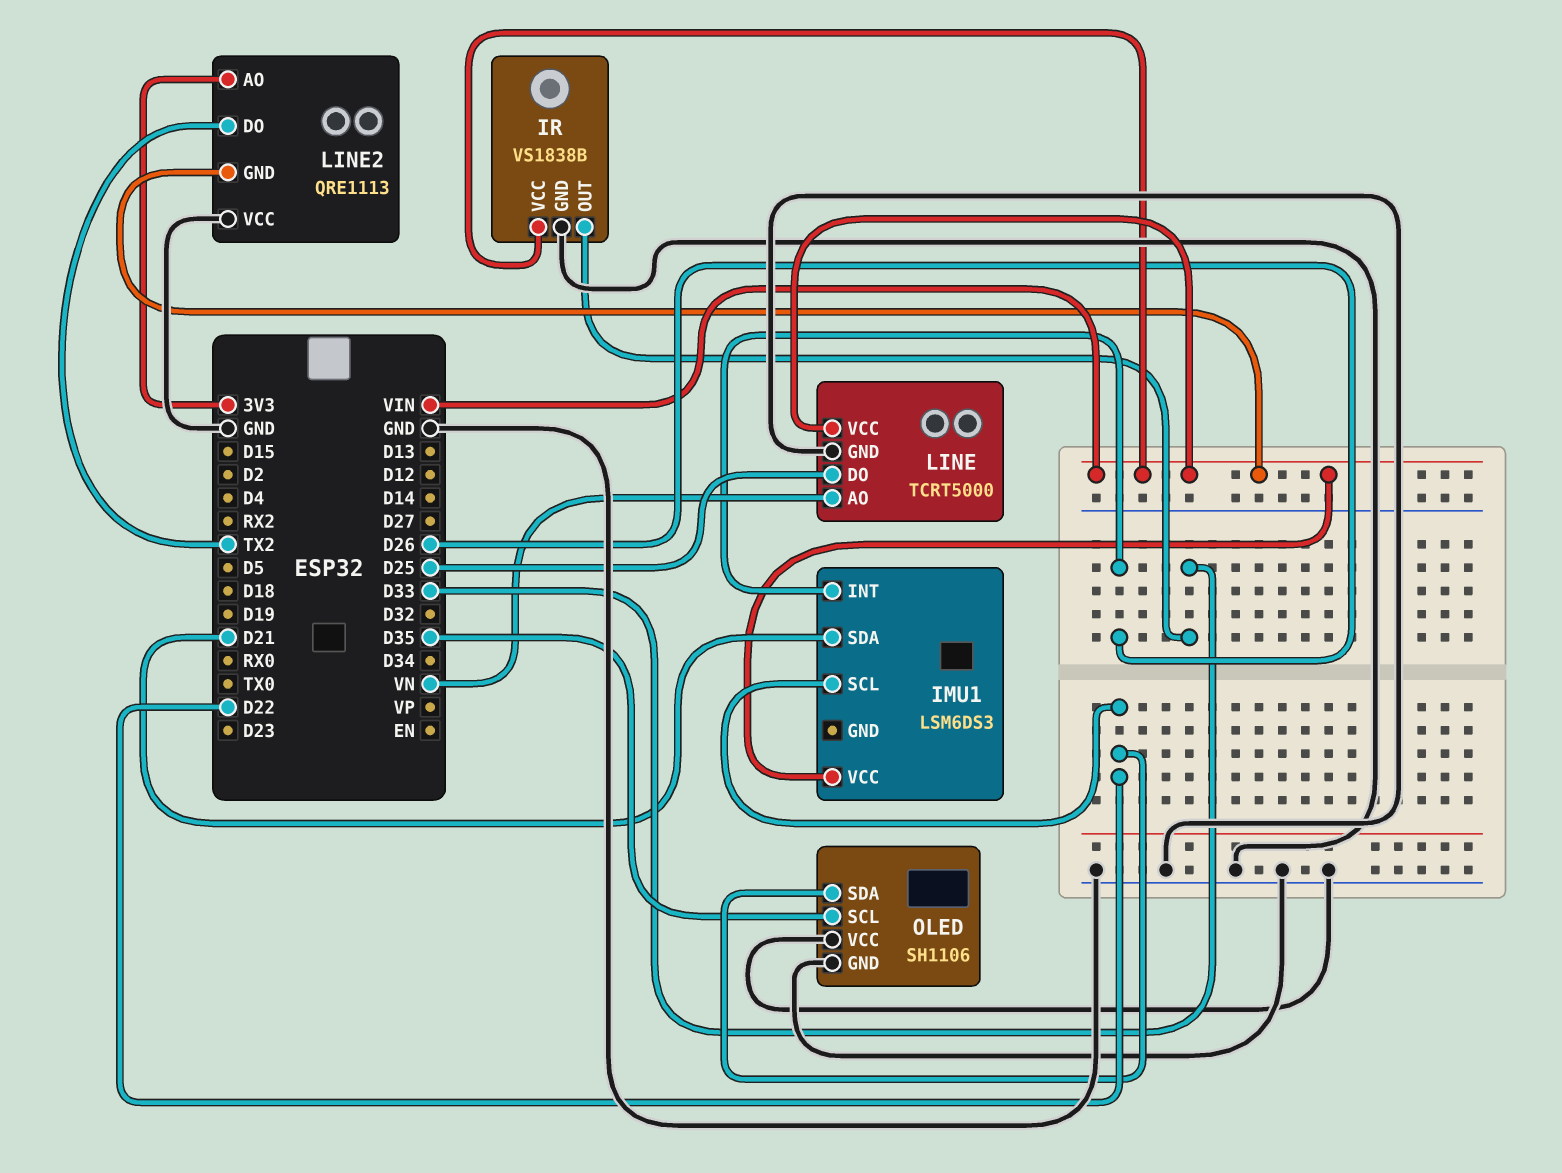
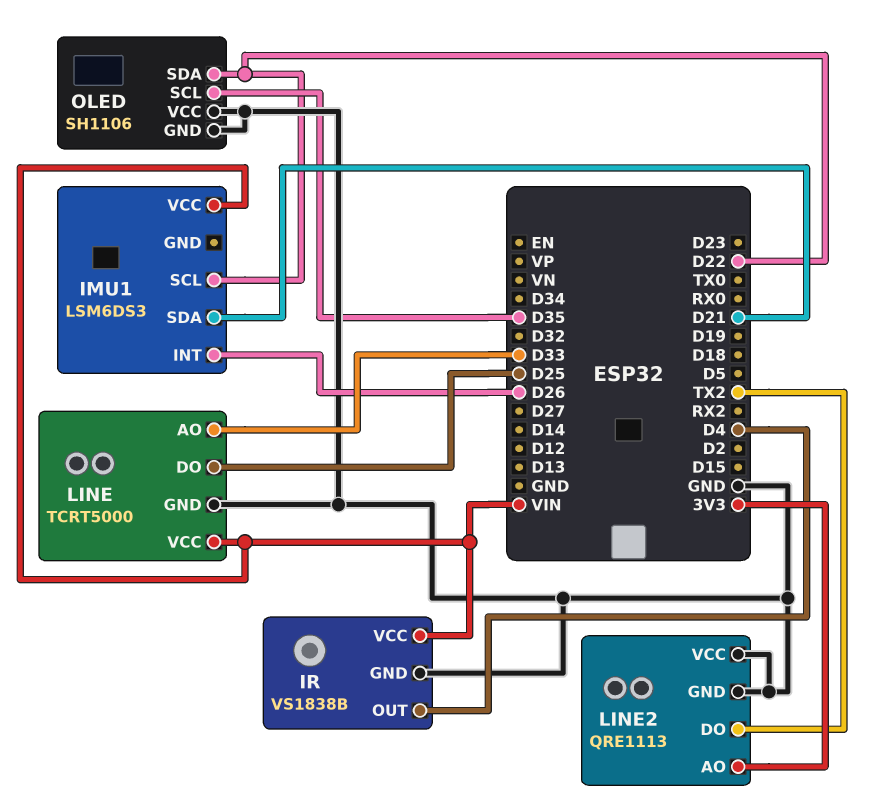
IR pin OUT: D33 -> D4
LINE pin AO: VN -> D33
LINE2 pin GND: VIN -> GND

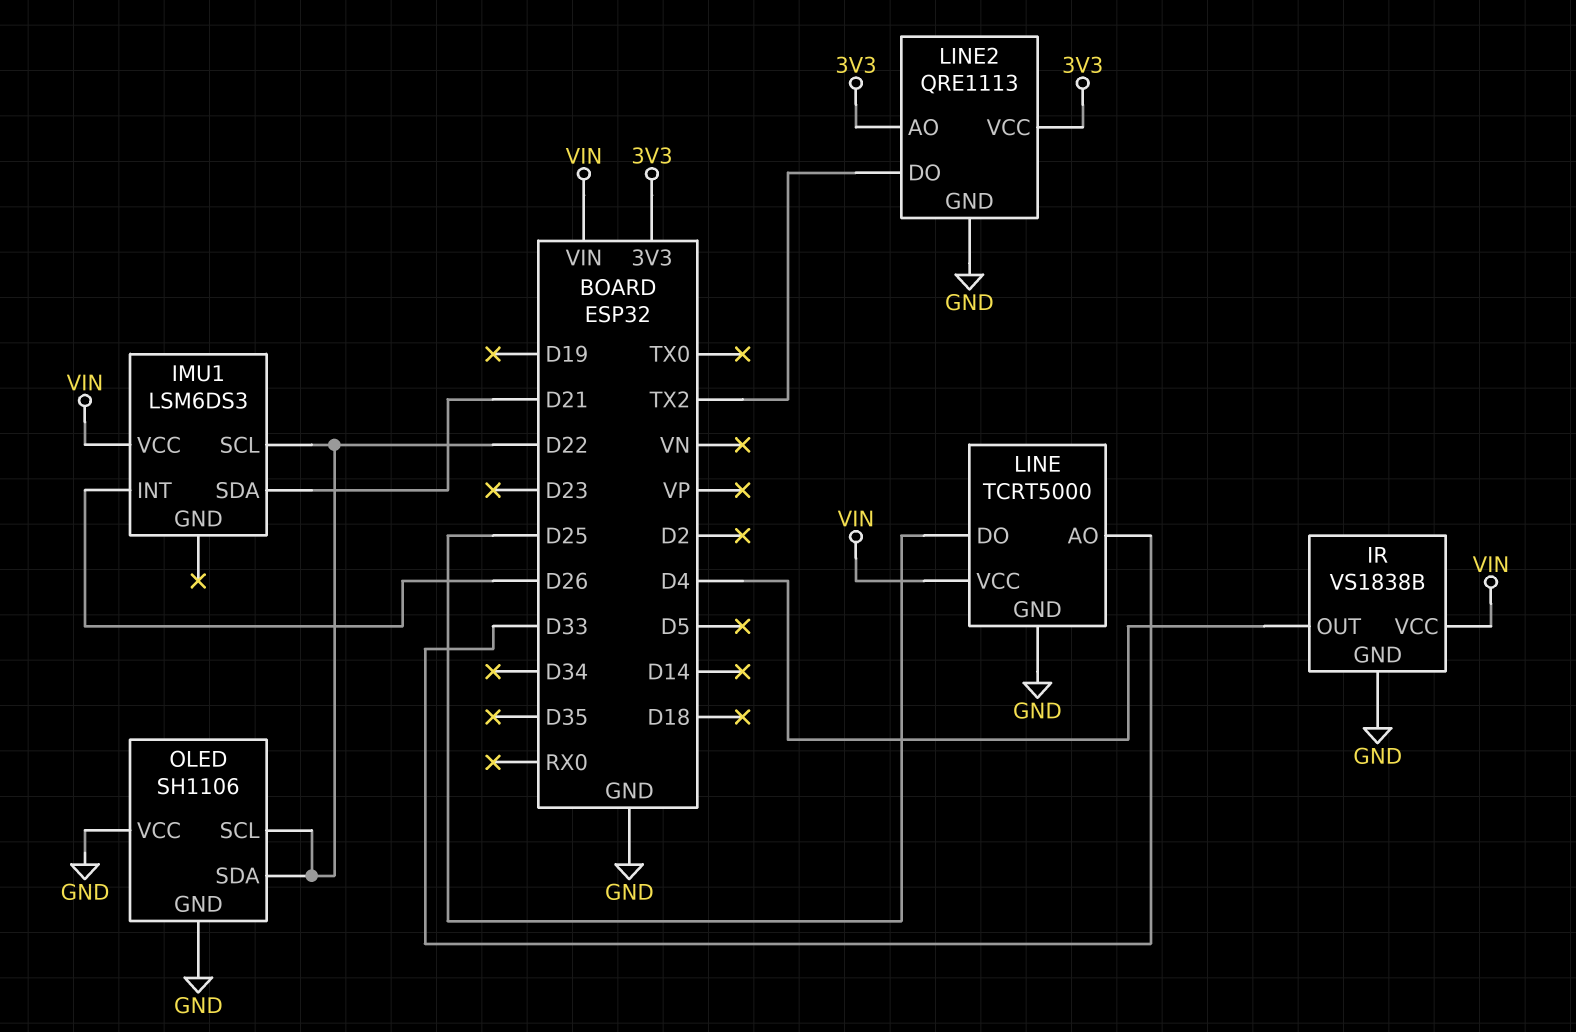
LINE2 pin VCC: GND -> 3V3
OLED pin SCL: D35 -> D22

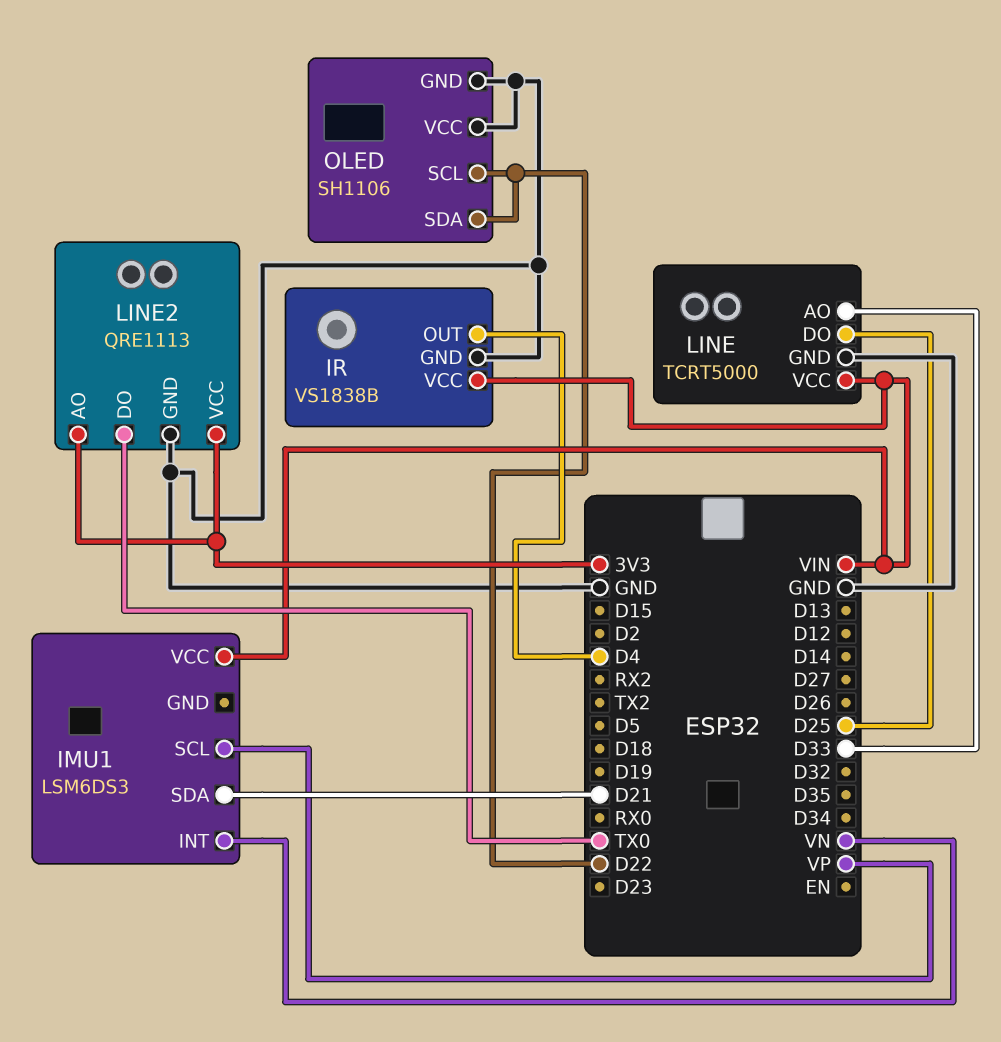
IMU1 pin INT: D26 -> VN
IMU1 pin SCL: D22 -> VP
LINE2 pin DO: TX2 -> TX0

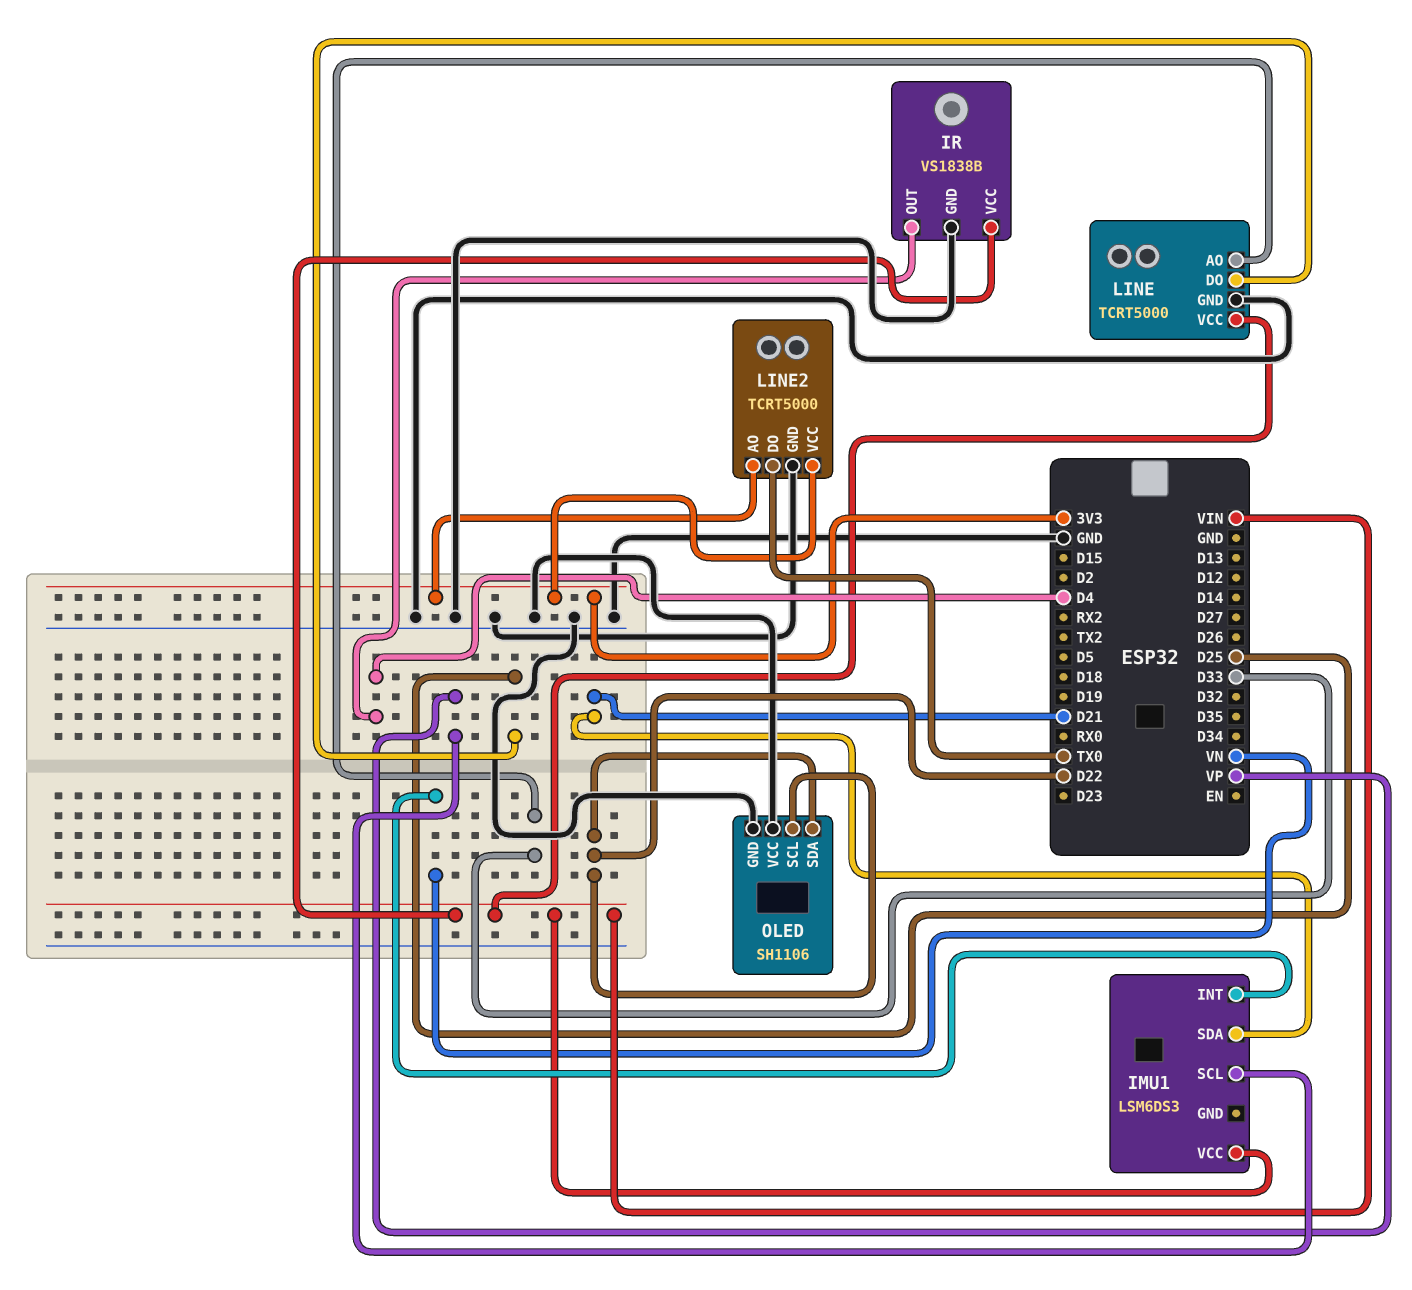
LINE2: QRE1113 -> TCRT5000

